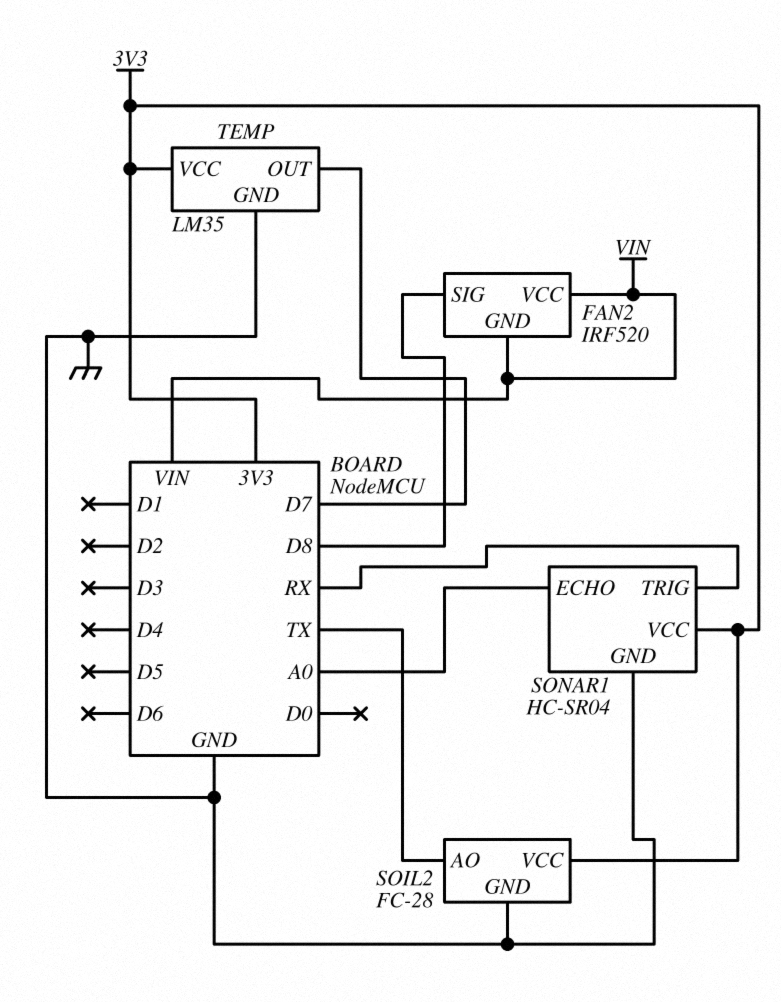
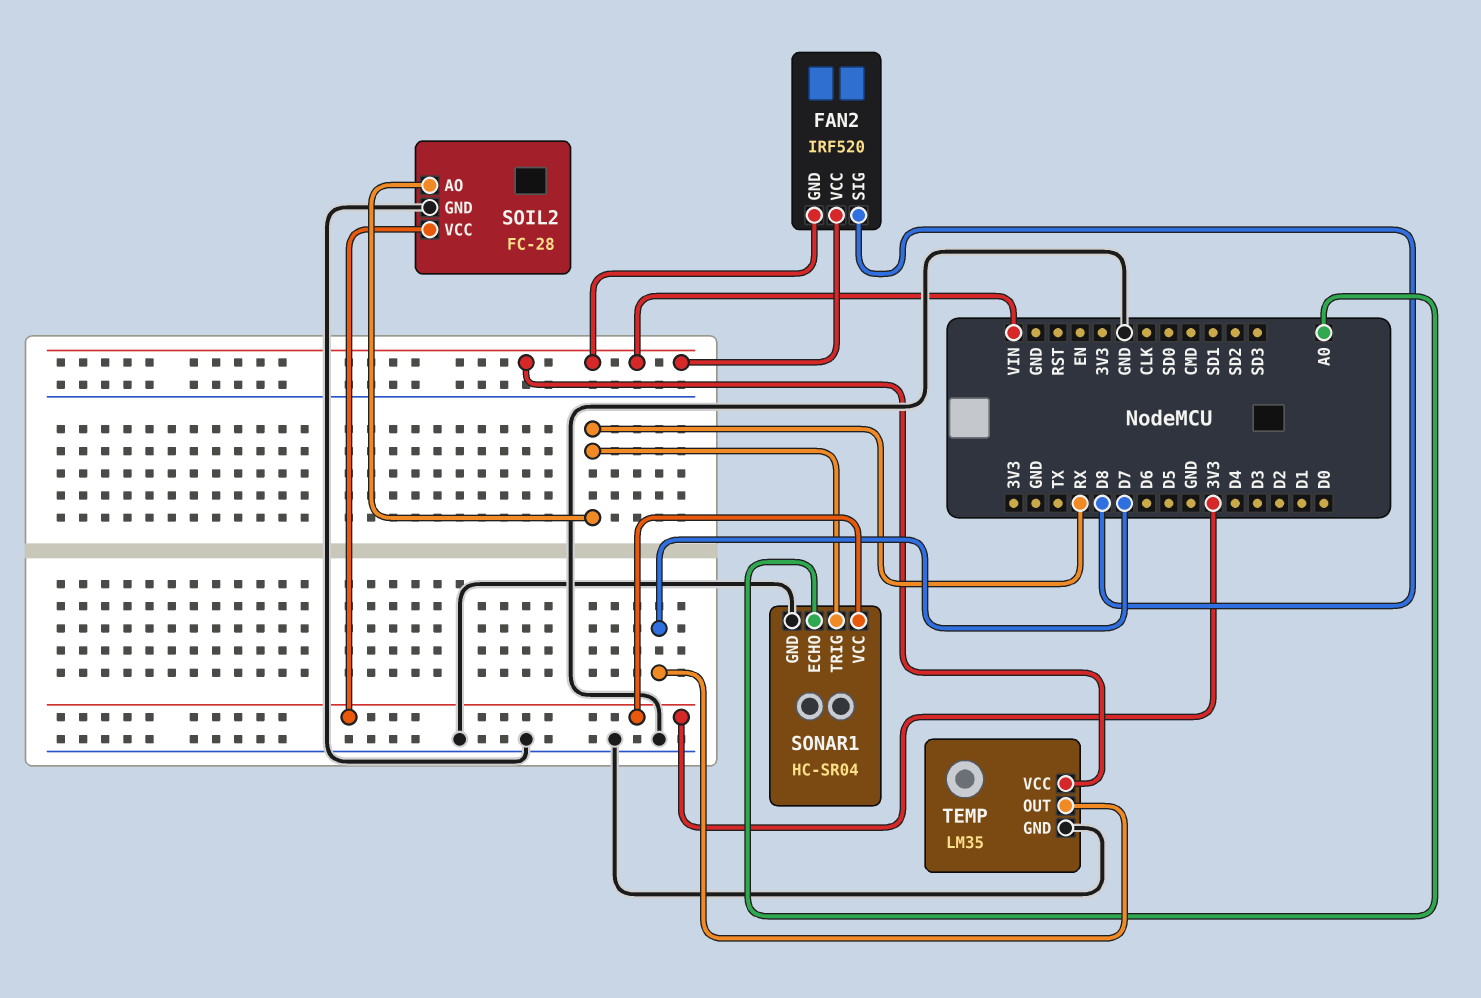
SOIL2 pin AO: TX -> RX
TEMP pin VCC: 3V3 -> VIN

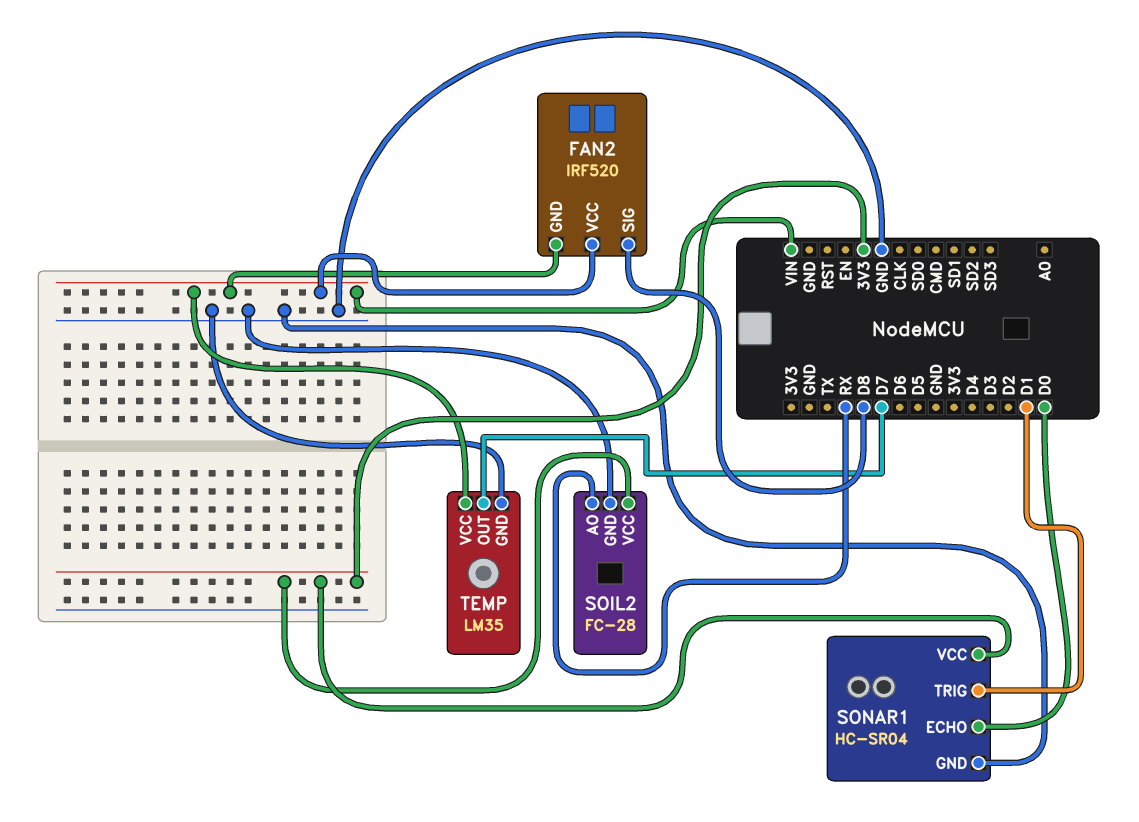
SONAR1 pin ECHO: A0 -> D0
SONAR1 pin TRIG: RX -> D1

